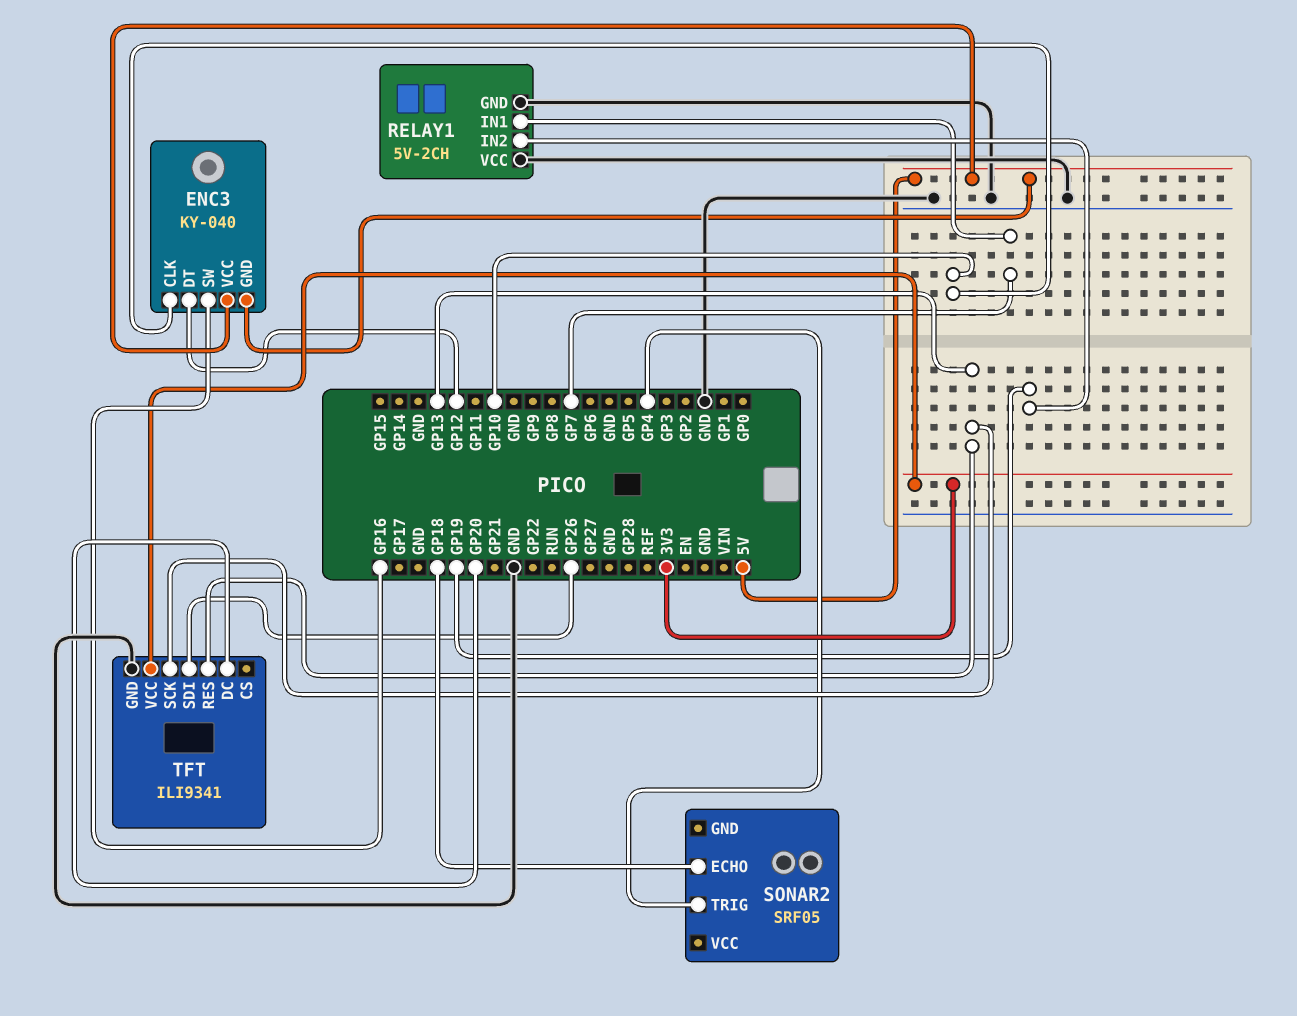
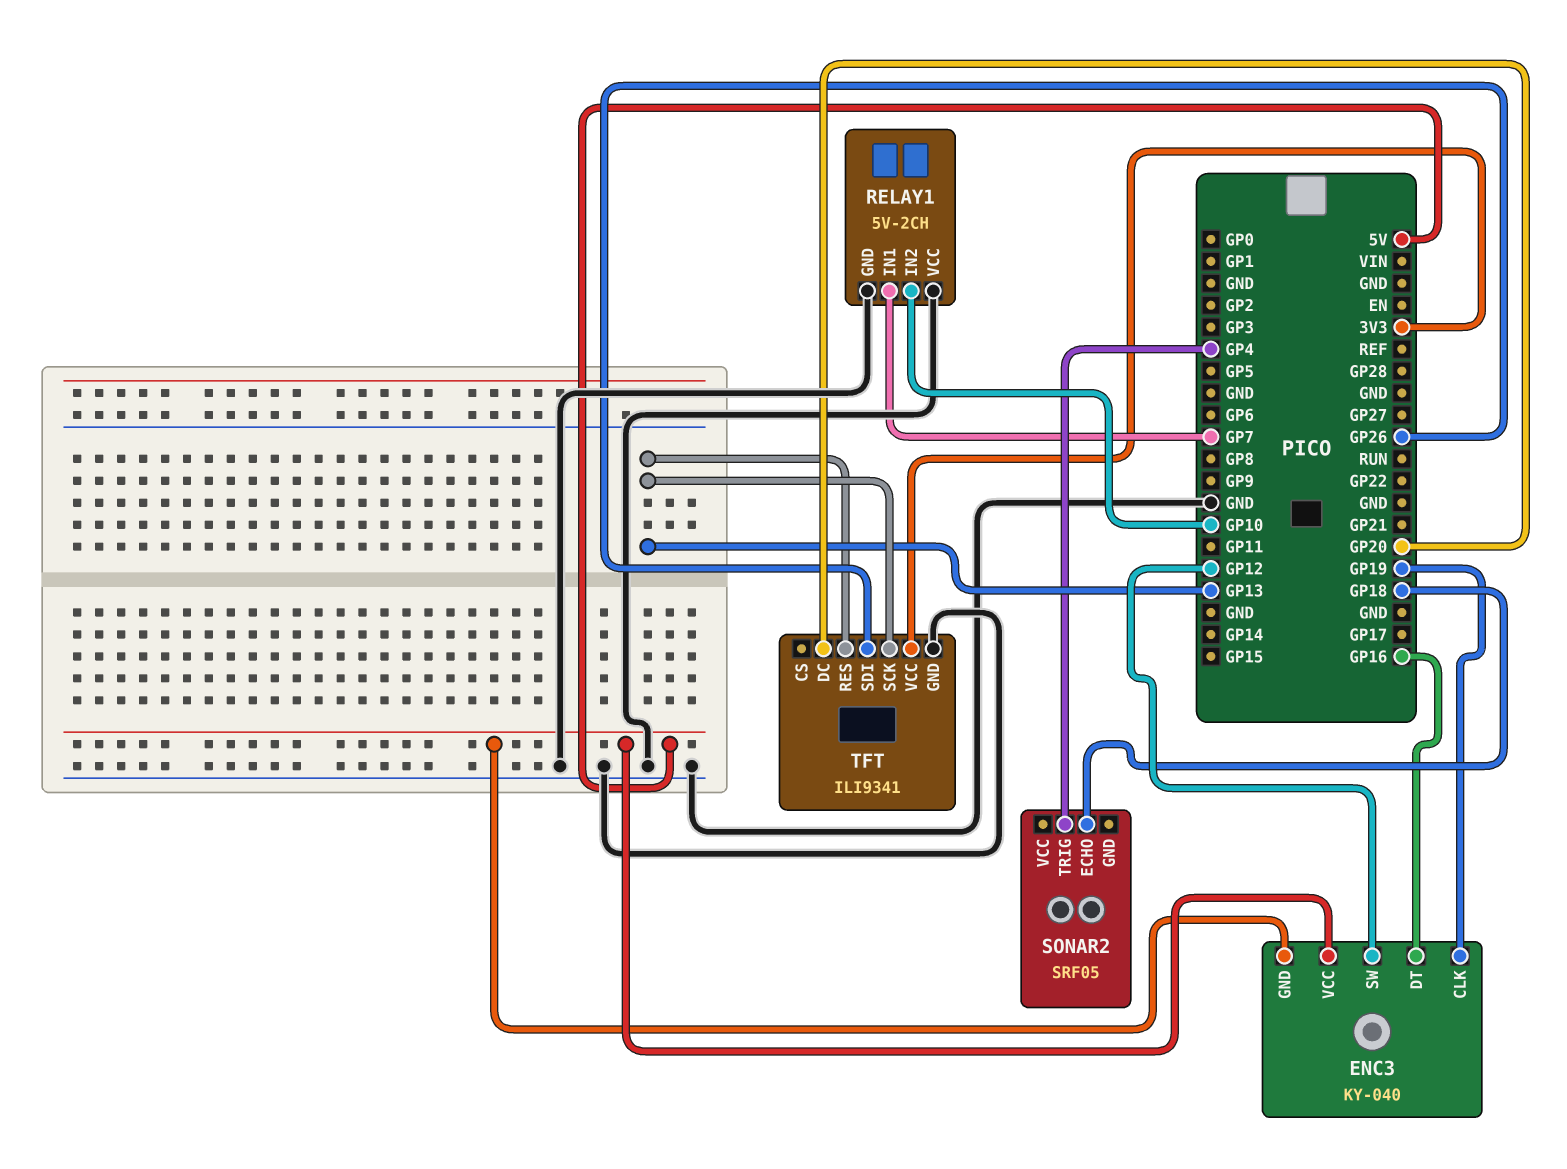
ENC3 pin CLK: GP10 -> GP19
ENC3 pin DT: GP12 -> GP16
ENC3 pin SW: GP16 -> GP12
RELAY1 pin IN2: GP19 -> GP10

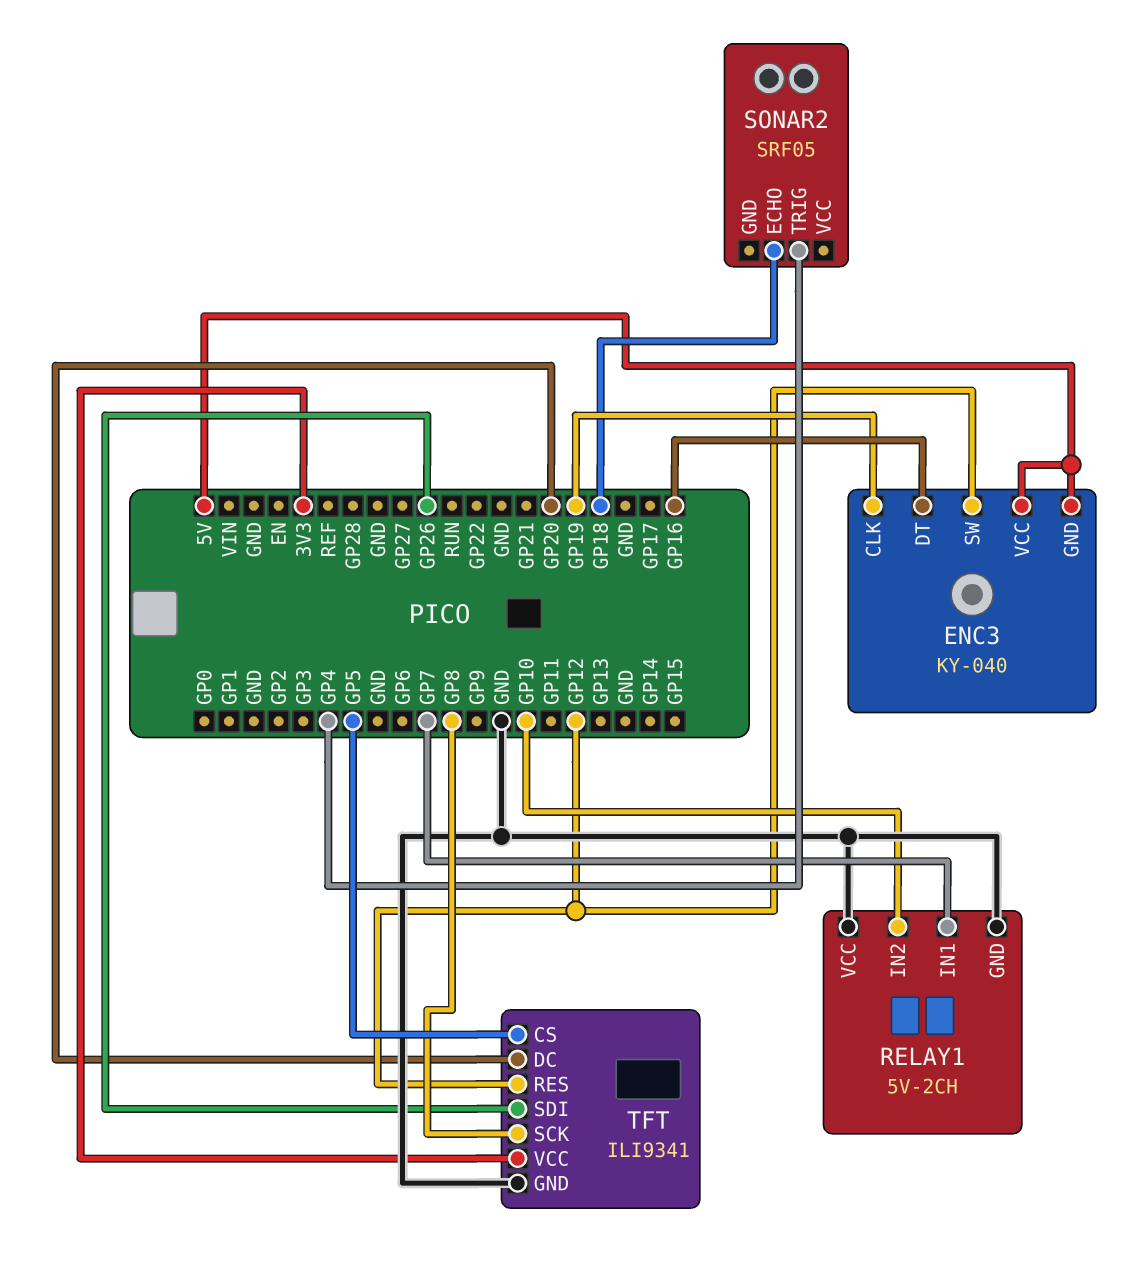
TFT pin CS: none -> GP5
TFT pin RES: GP13 -> GP12
TFT pin SCK: GP13 -> GP8

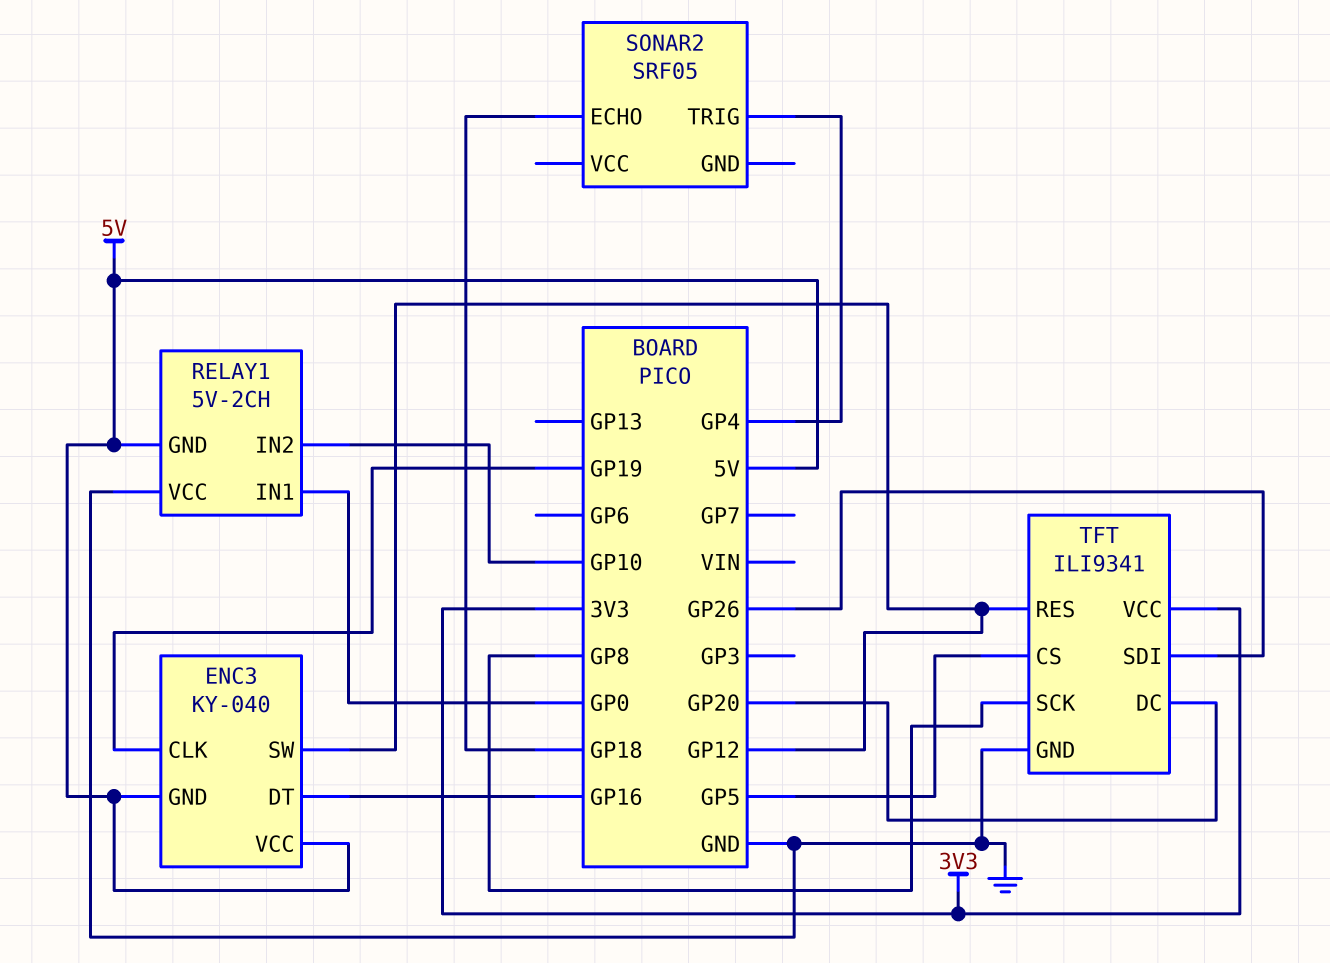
RELAY1 pin GND: GND -> 5V
RELAY1 pin IN1: GP7 -> GP0

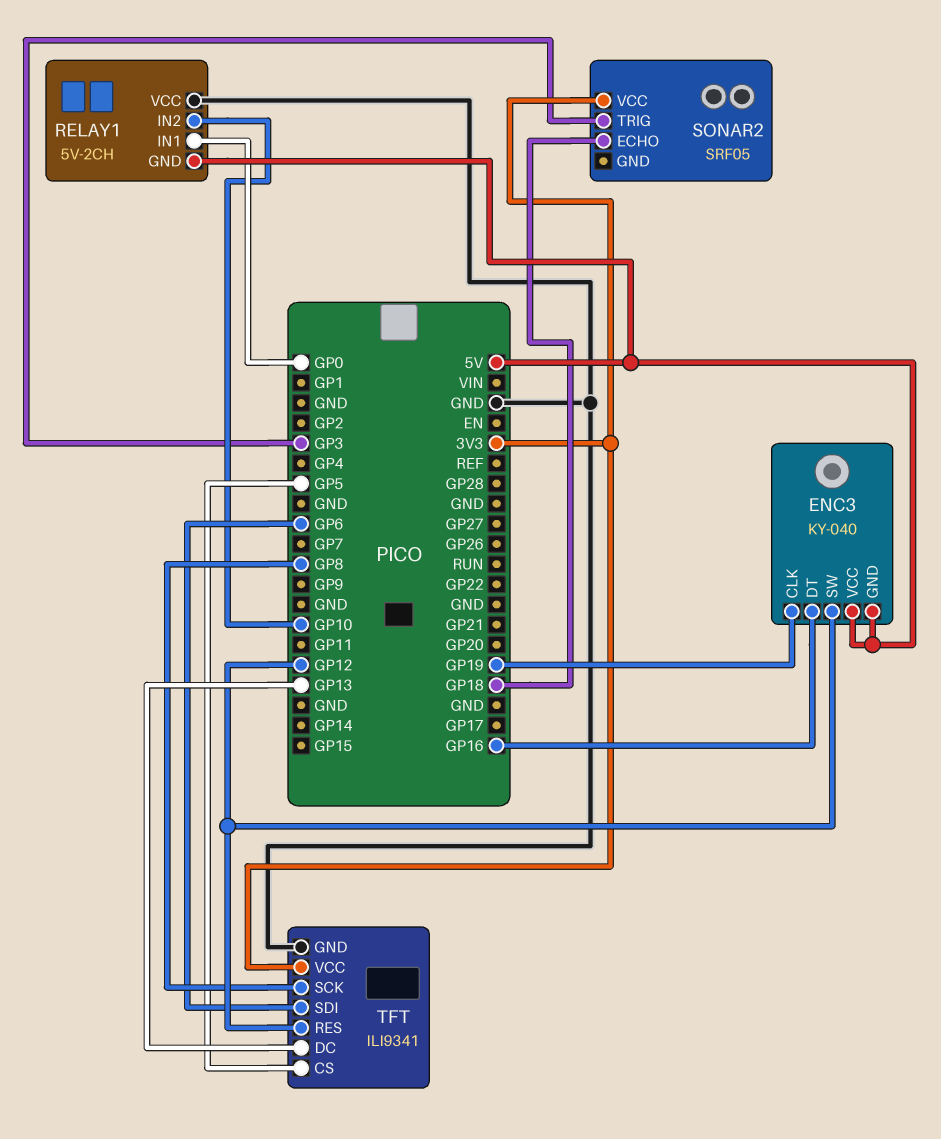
SONAR2 pin TRIG: GP4 -> GP3
SONAR2 pin VCC: none -> 3V3
TFT pin DC: GP20 -> GP13
TFT pin SDI: GP26 -> GP6

